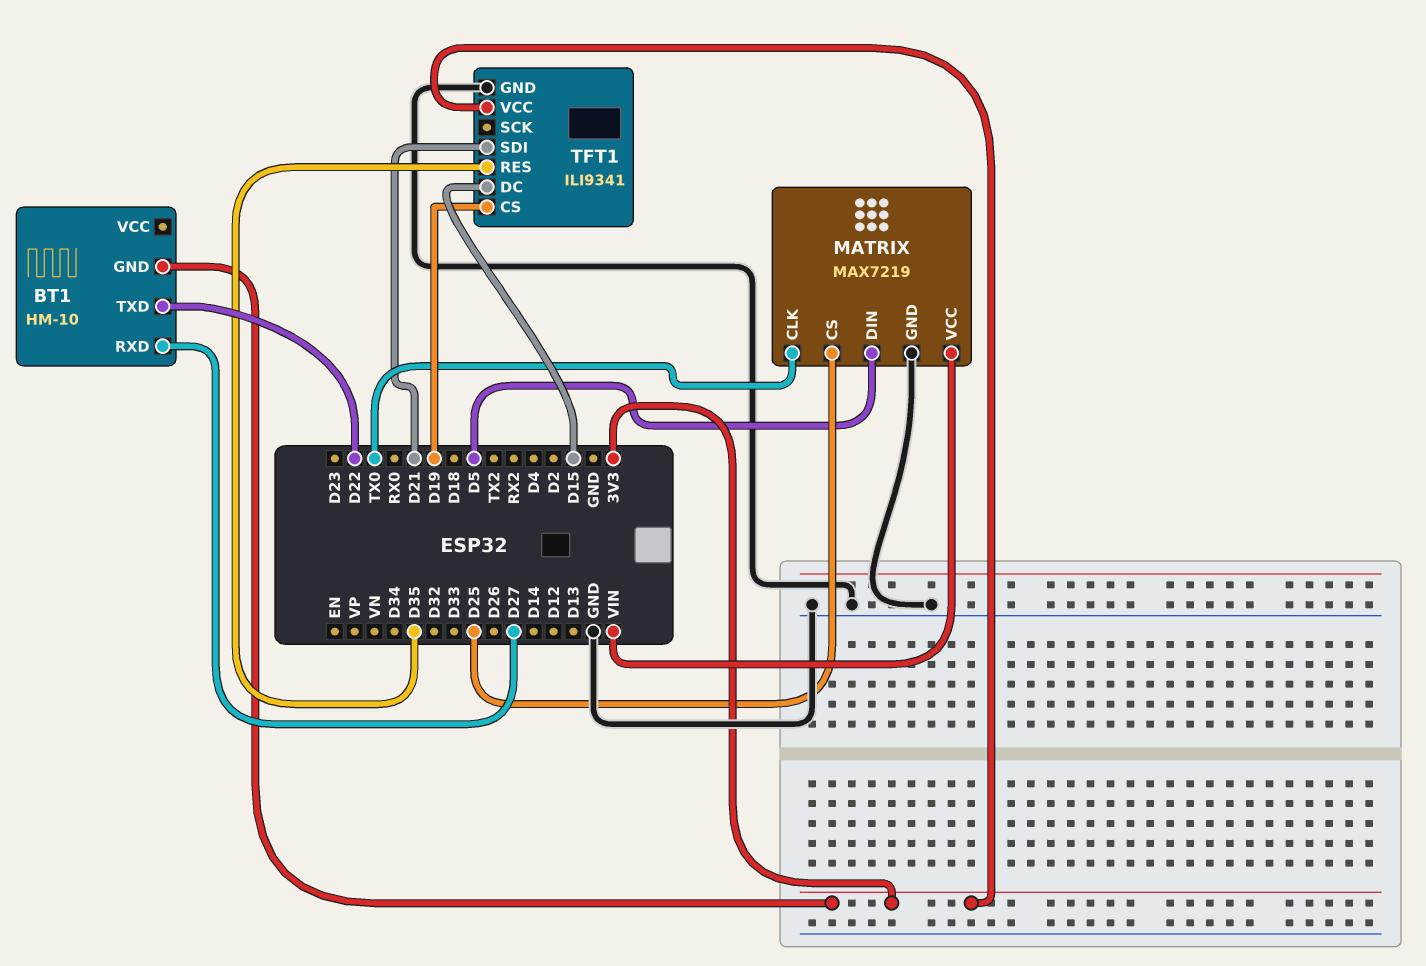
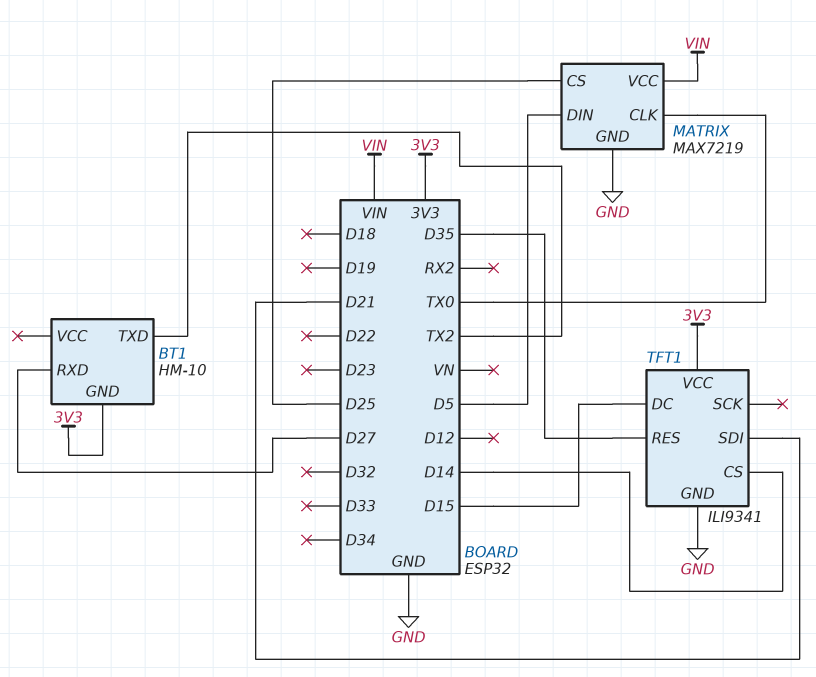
BT1 pin TXD: D22 -> TX2
TFT1 pin CS: D19 -> D14

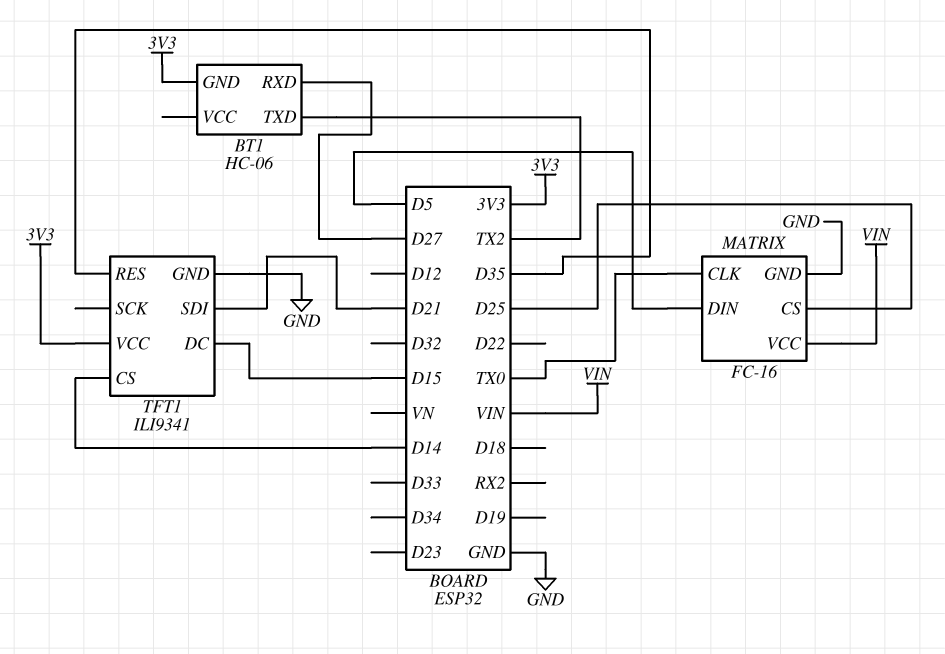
BT1: HM-10 -> HC-06
MATRIX: MAX7219 -> FC-16

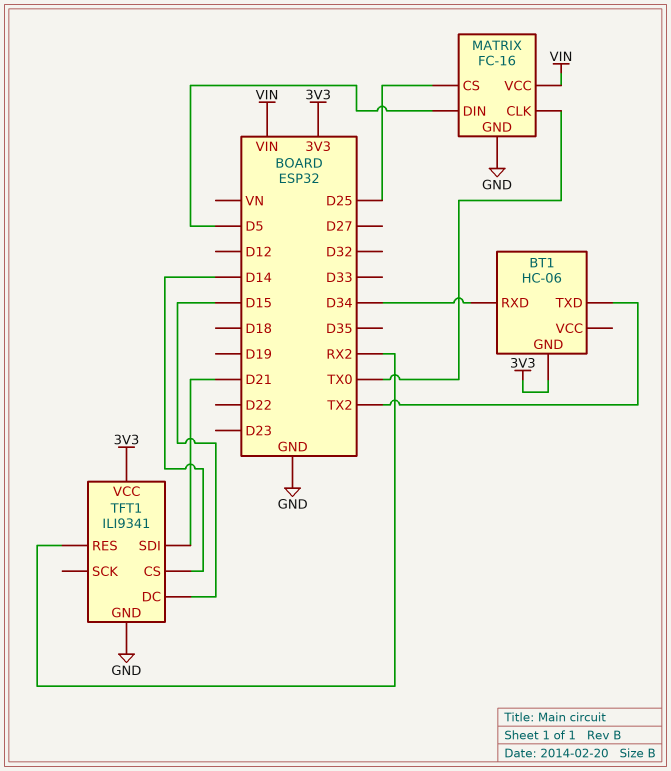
BT1 pin RXD: D27 -> D34
TFT1 pin RES: D35 -> RX2

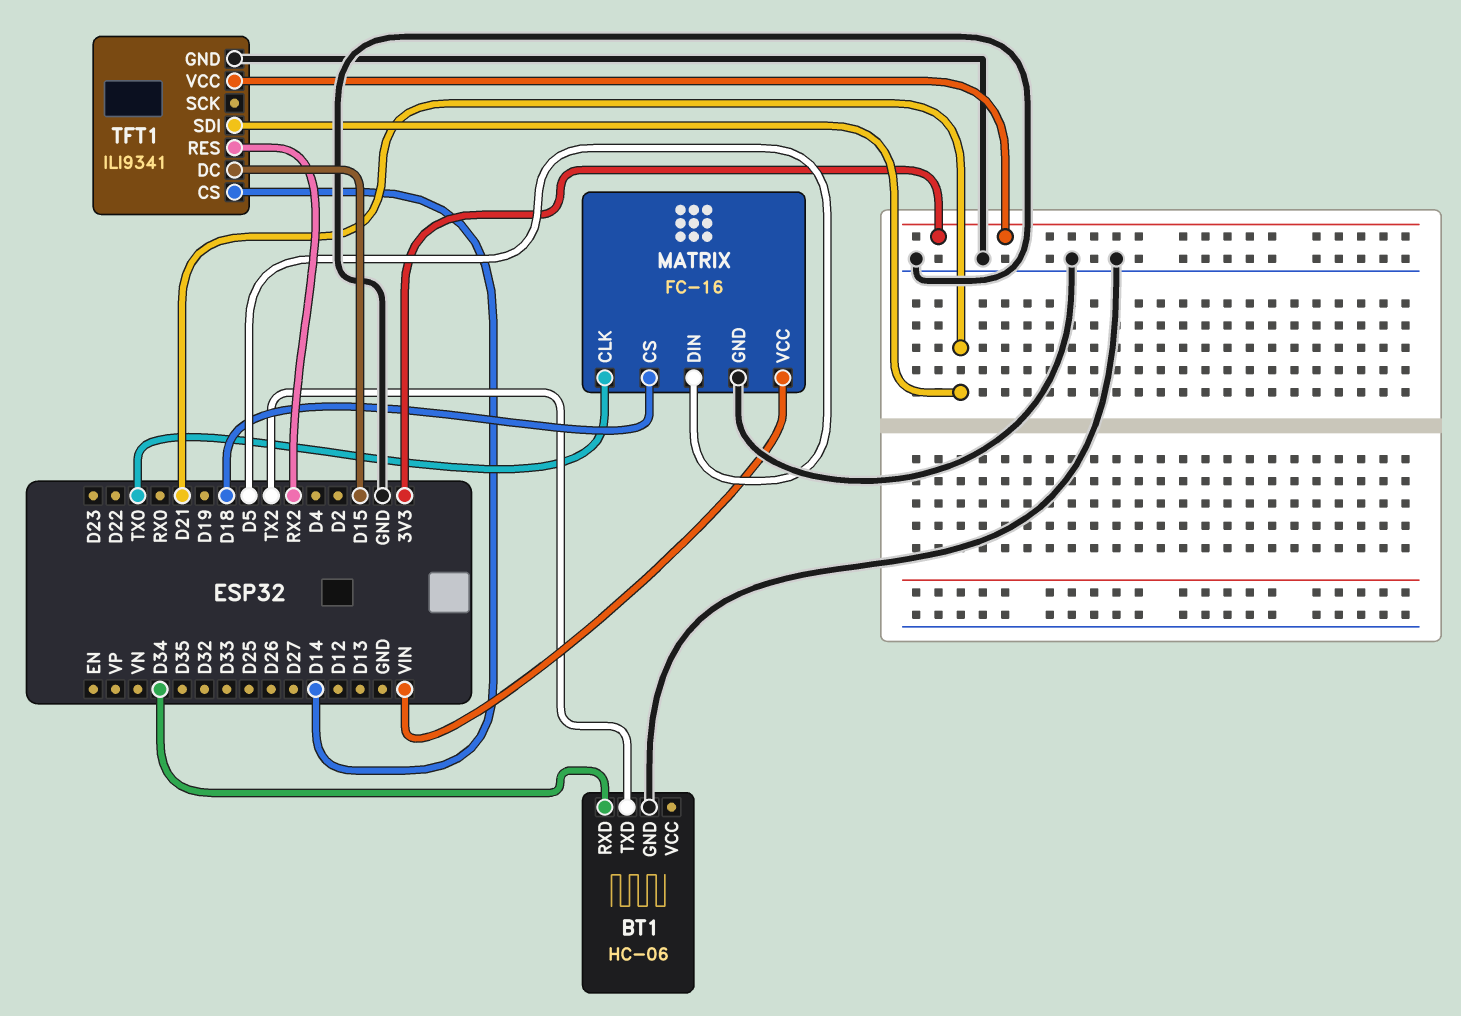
BT1 pin GND: 3V3 -> GND
MATRIX pin CS: D25 -> D18

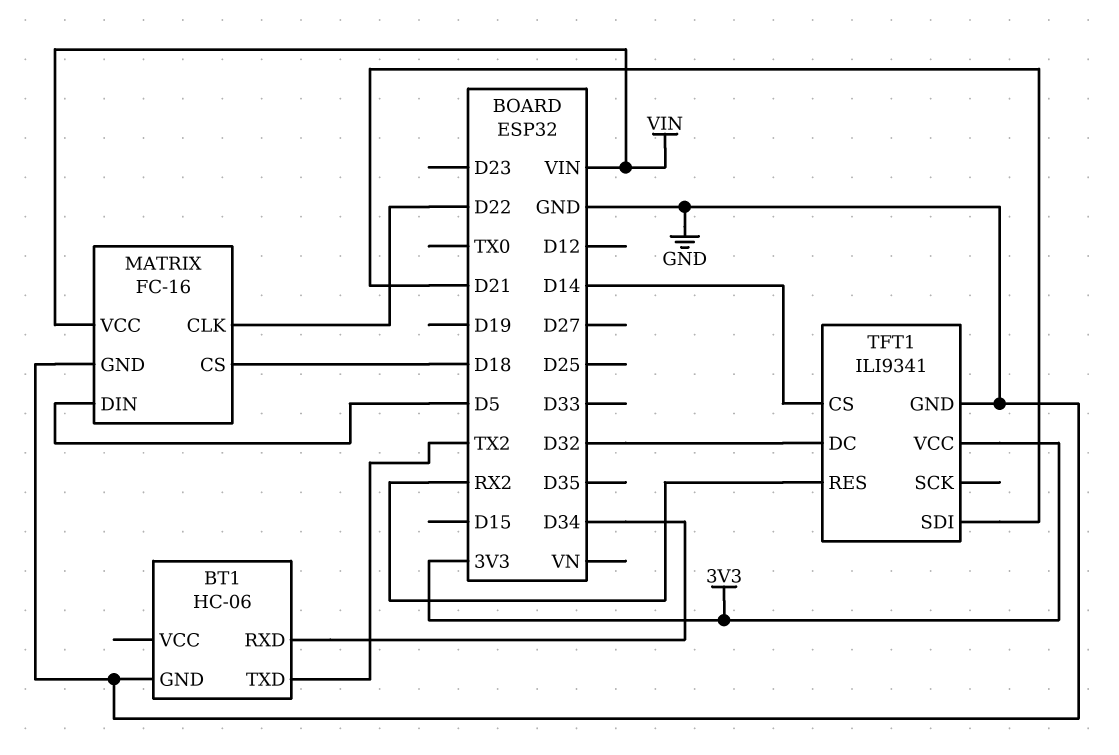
MATRIX pin CLK: TX0 -> D22
TFT1 pin DC: D15 -> D32

